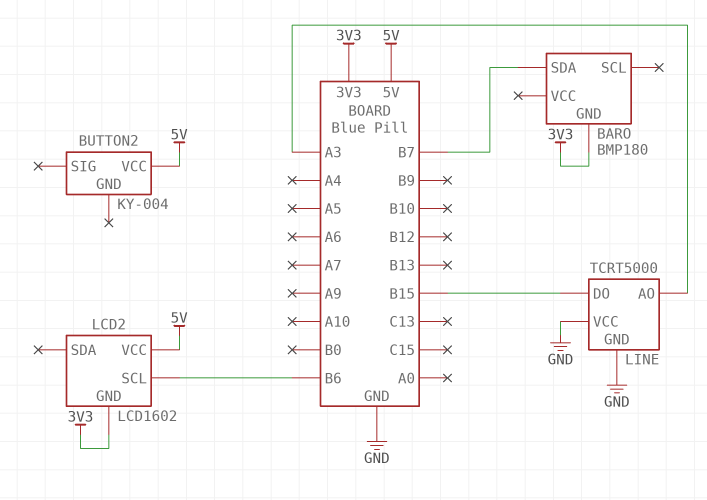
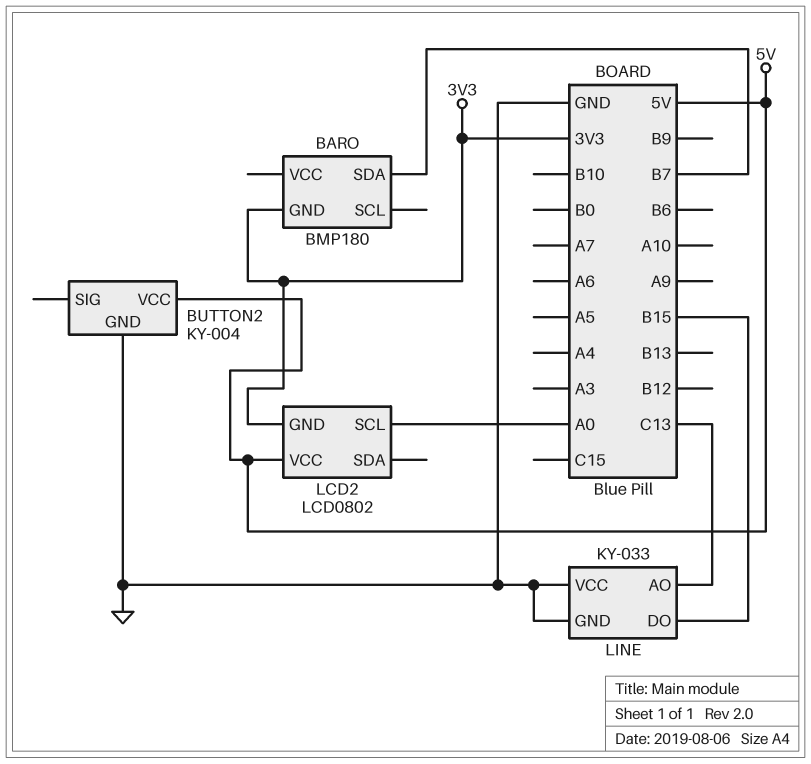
BUTTON2 pin GND: none -> GND
LCD2: LCD1602 -> LCD0802
LCD2 pin SCL: B6 -> A0
LINE: TCRT5000 -> KY-033
LINE pin AO: A3 -> C13

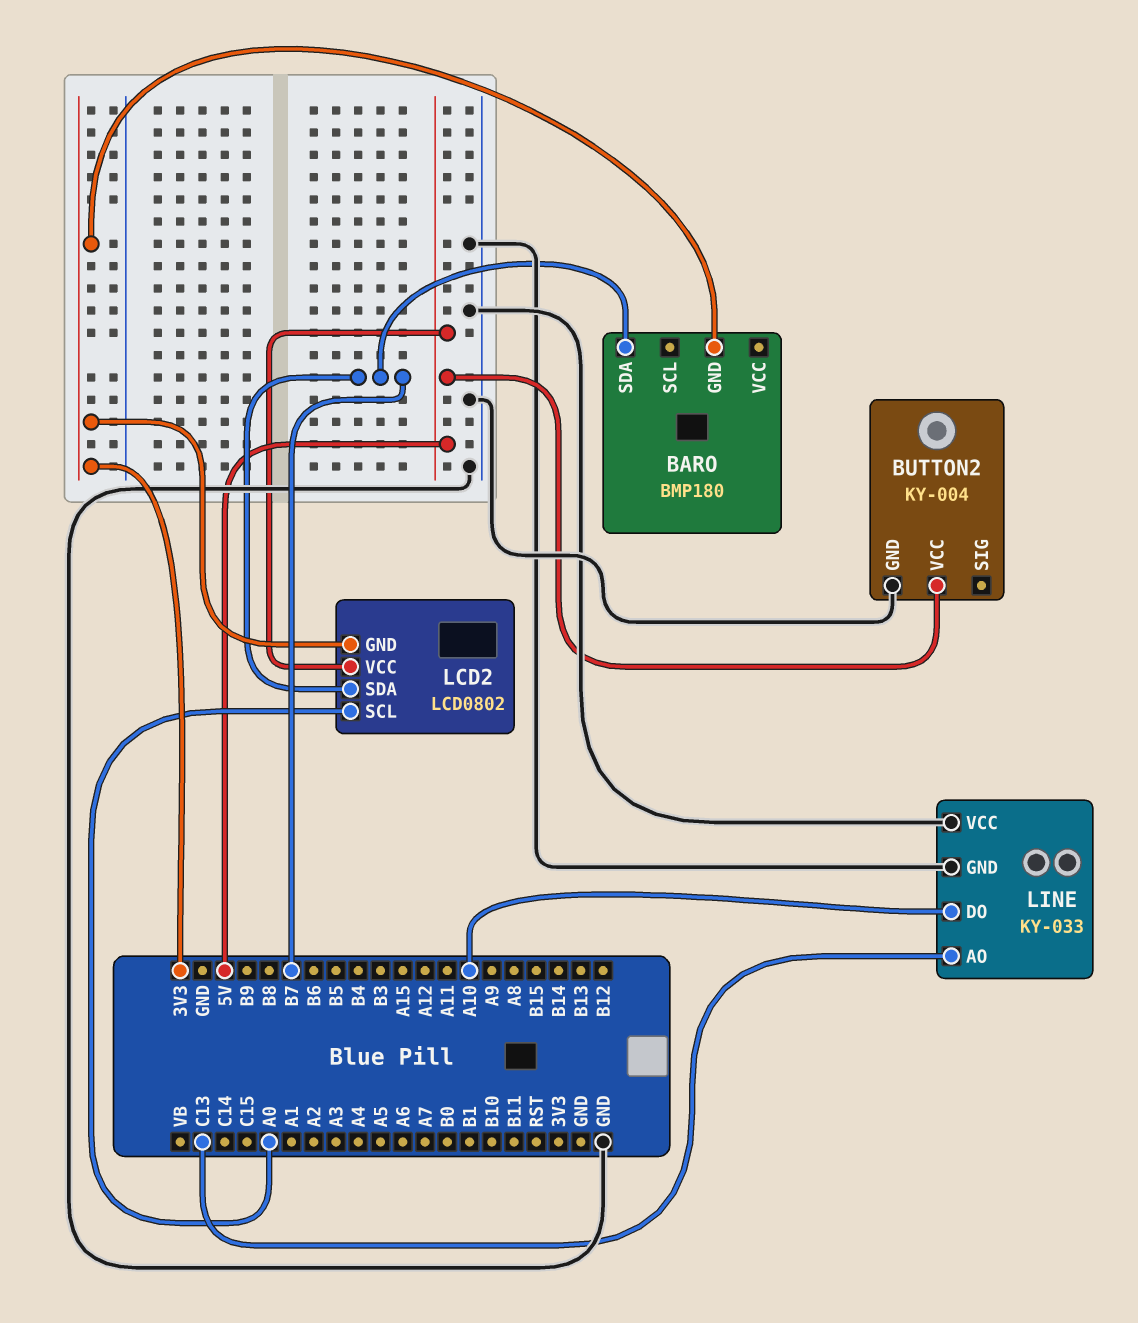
LCD2 pin SDA: none -> B7
LINE pin DO: B15 -> A10

